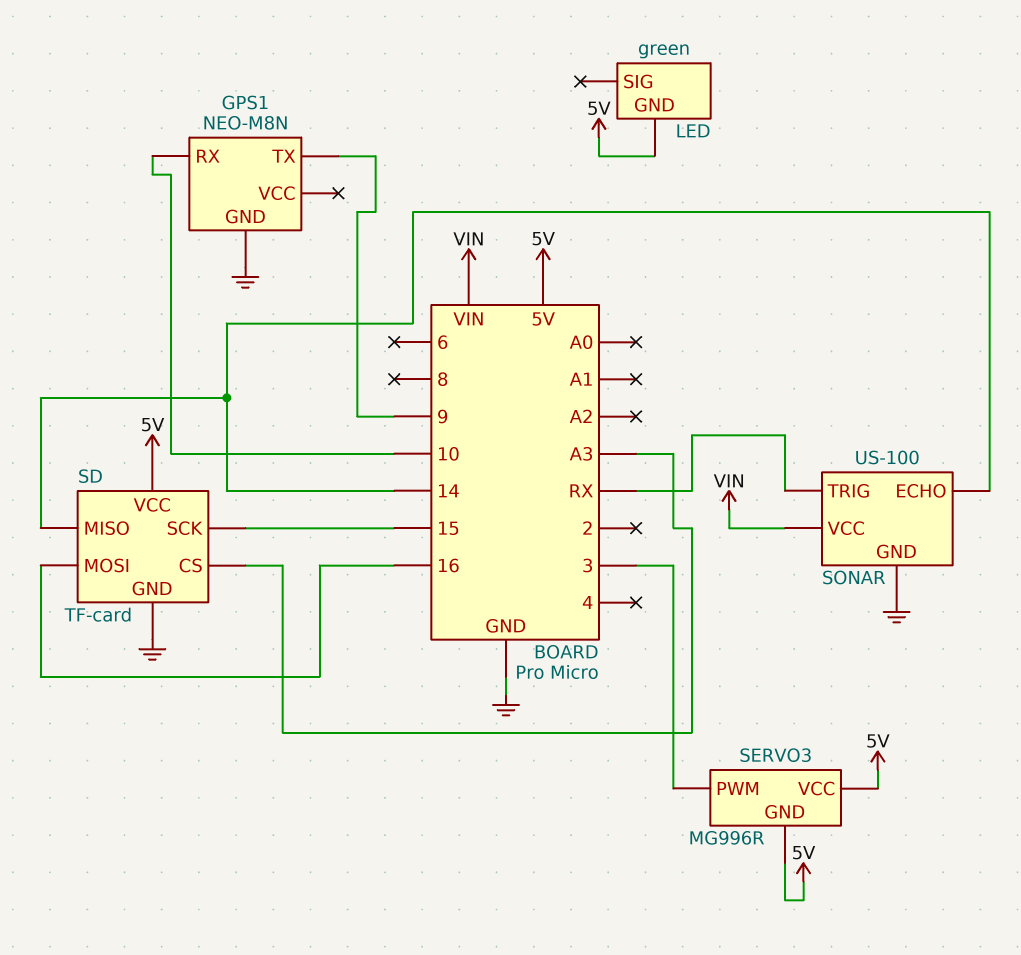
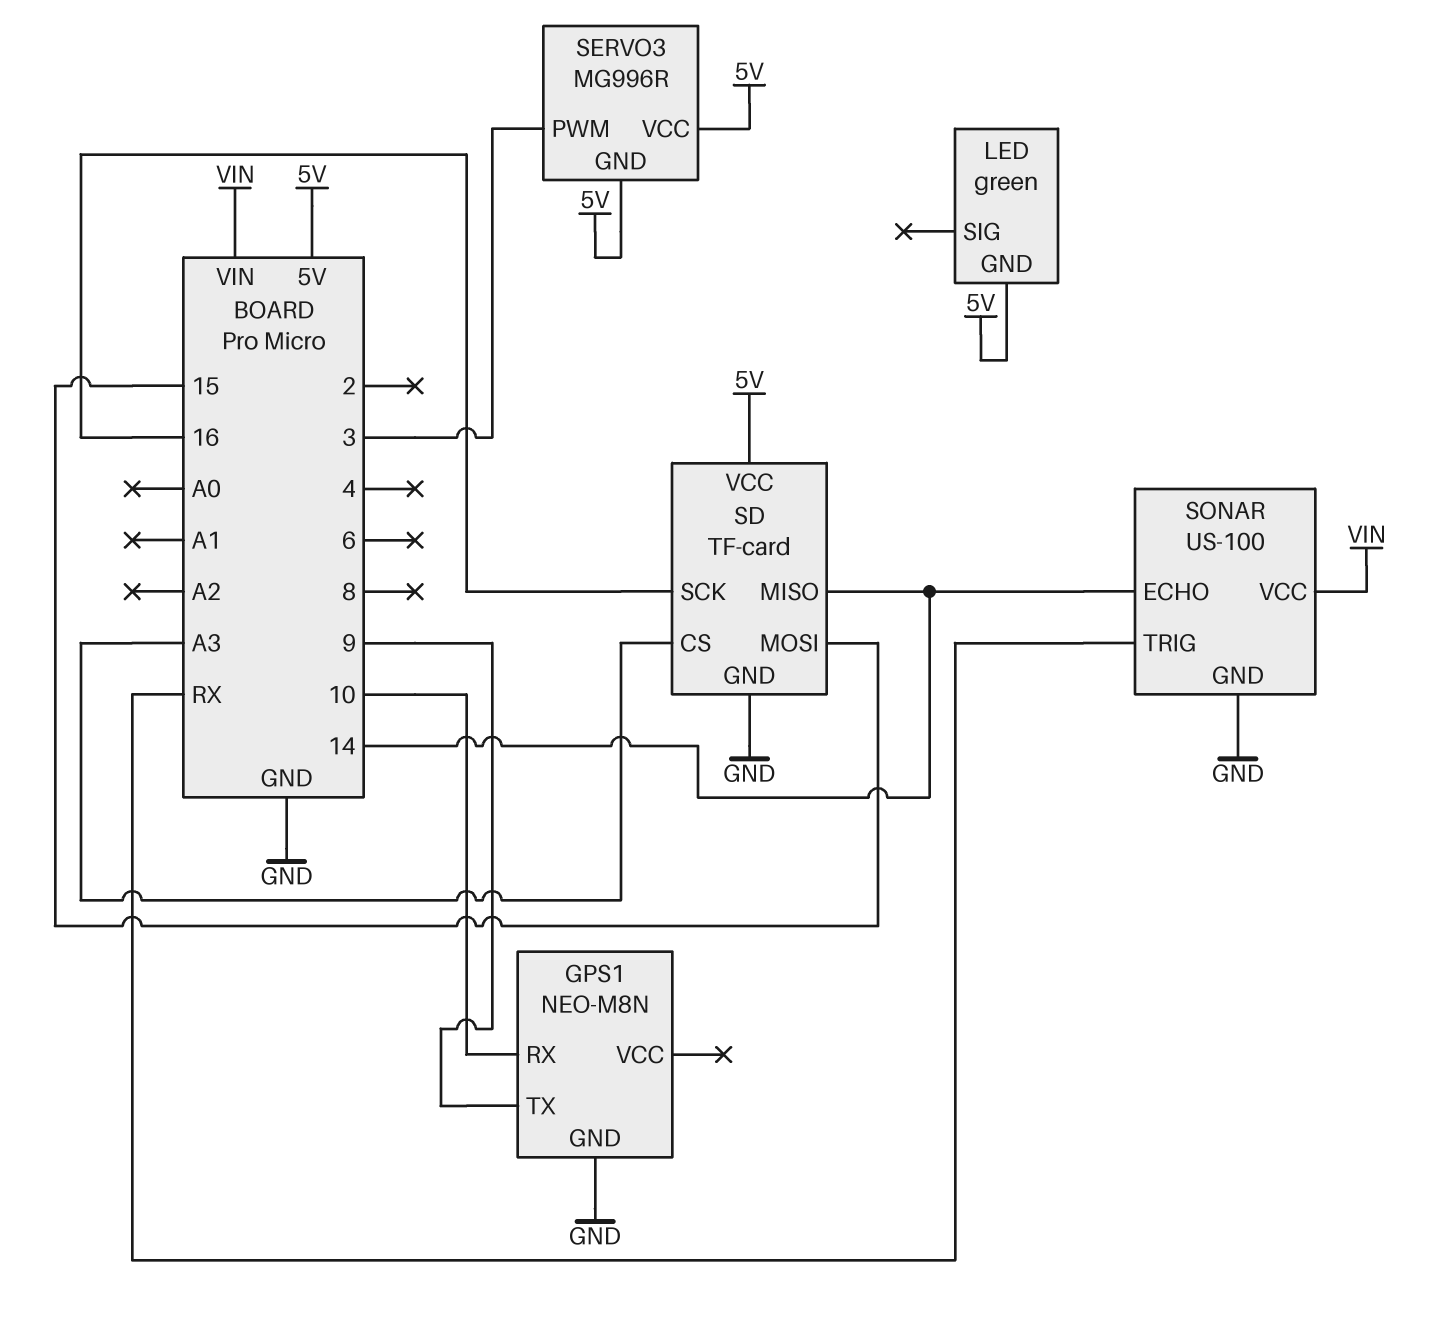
SD pin MOSI: 16 -> 15
SD pin SCK: 15 -> 16

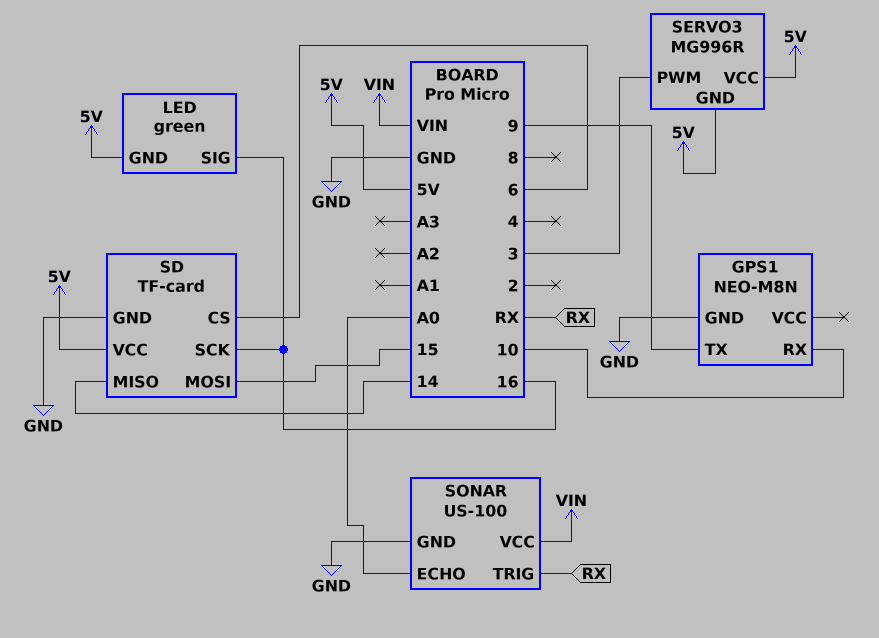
LED pin SIG: none -> 16
SD pin CS: A3 -> 6
SONAR pin ECHO: 14 -> A0

